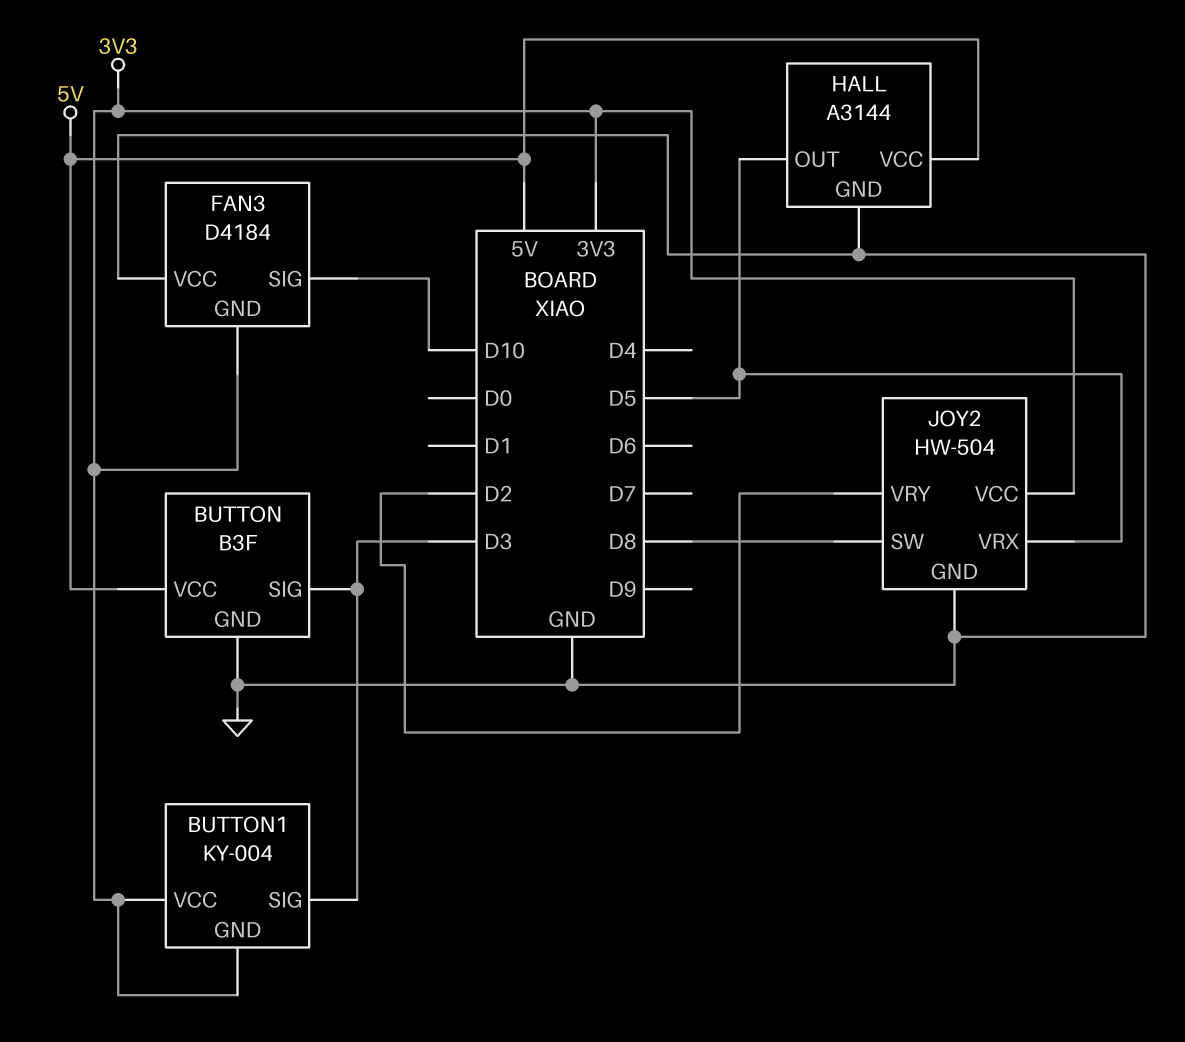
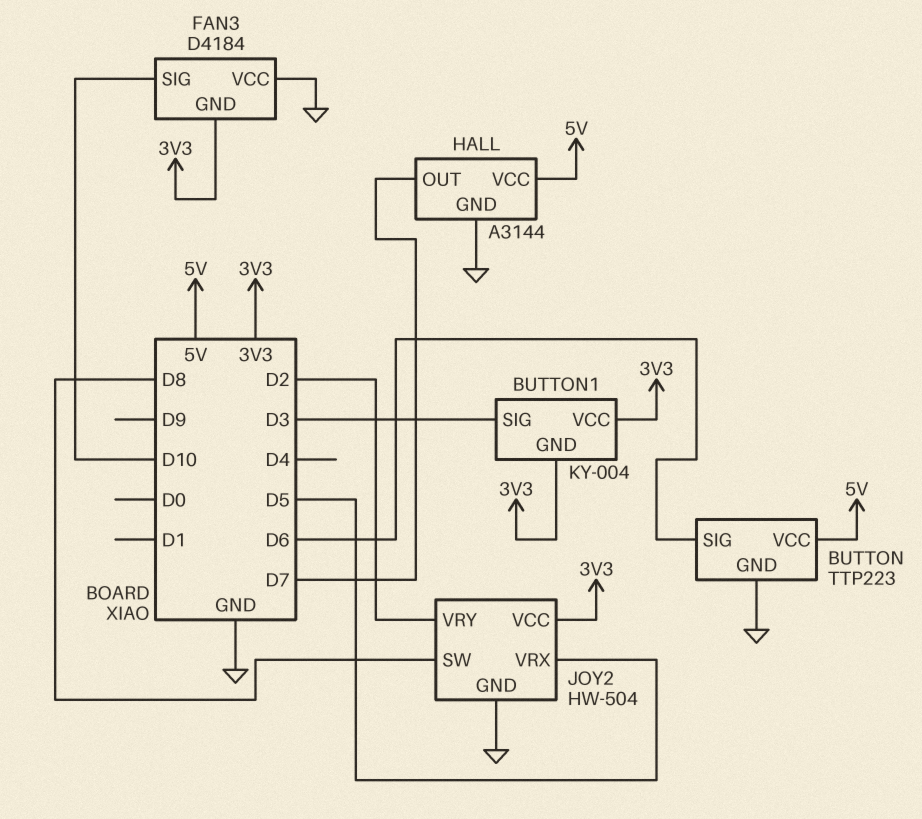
BUTTON: B3F -> TTP223
BUTTON pin SIG: D3 -> D6
HALL pin OUT: D5 -> D7

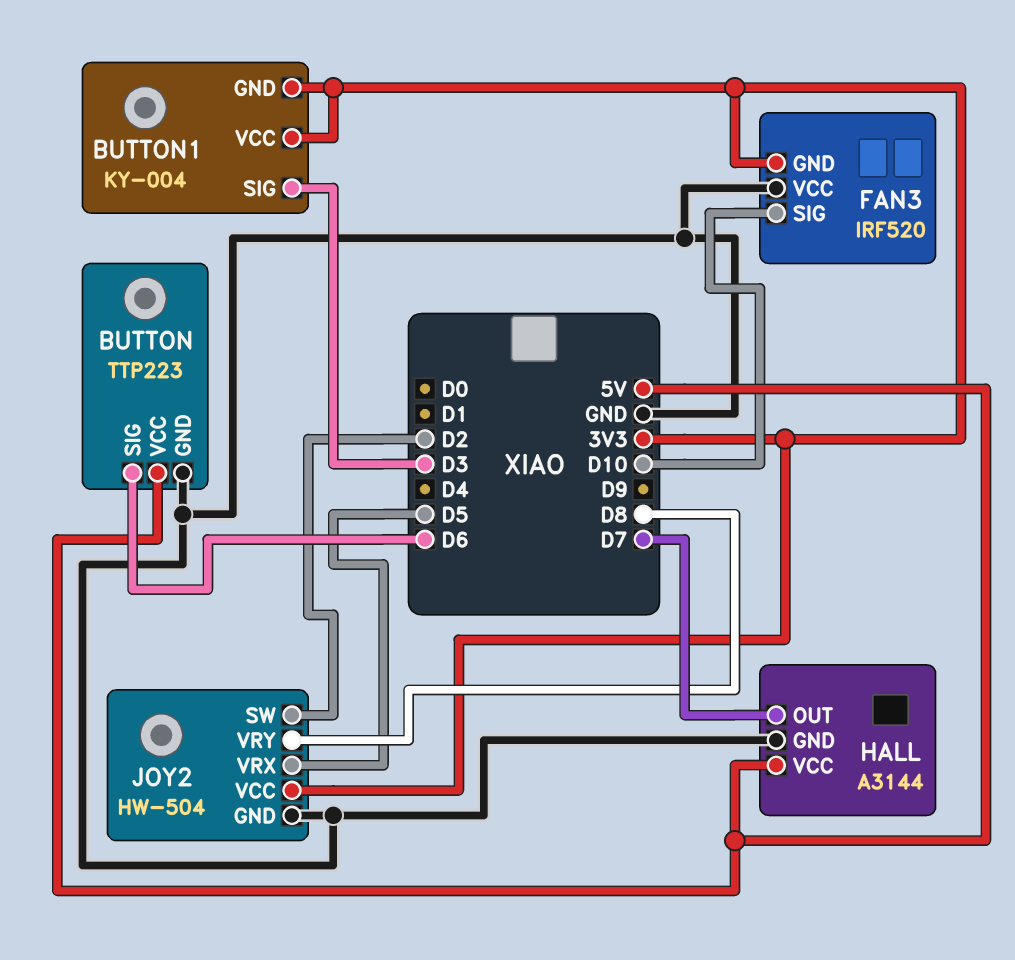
FAN3: D4184 -> IRF520
JOY2 pin SW: D8 -> D2
JOY2 pin VRY: D2 -> D8

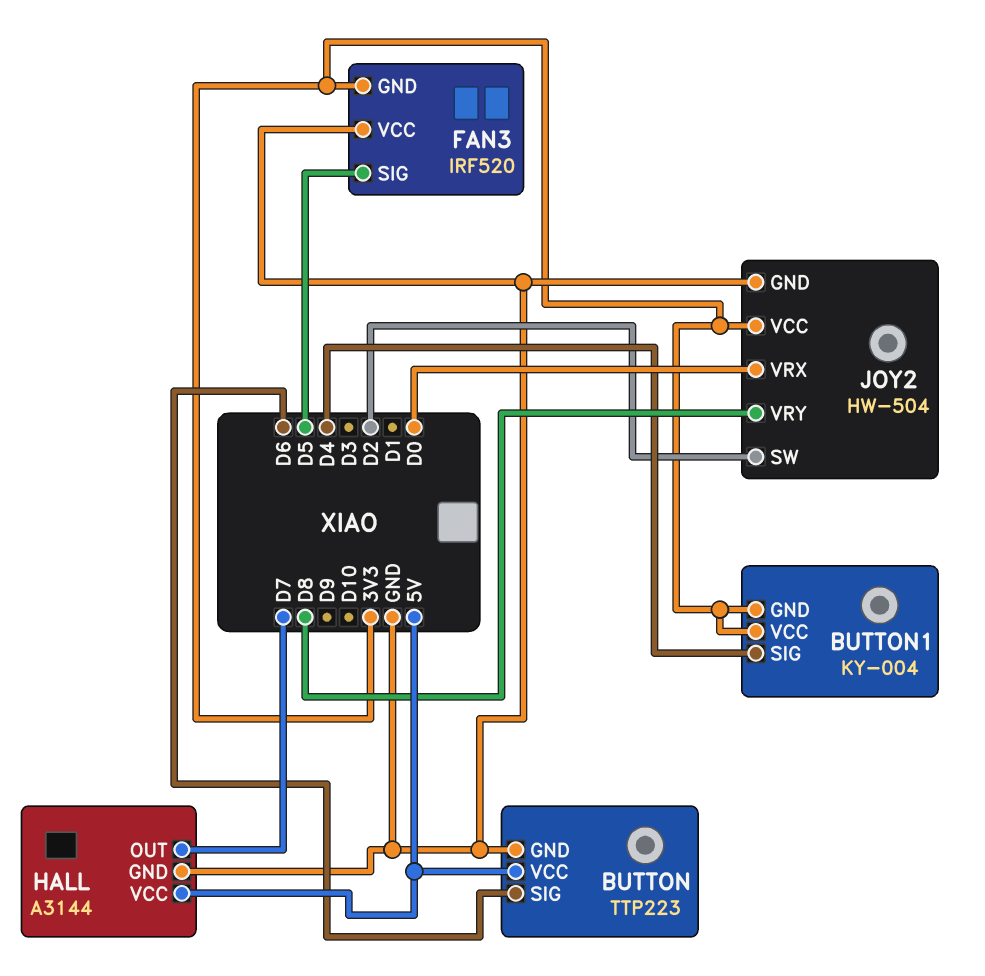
BUTTON1 pin SIG: D3 -> D4
FAN3 pin SIG: D10 -> D5
JOY2 pin VRX: D5 -> D0

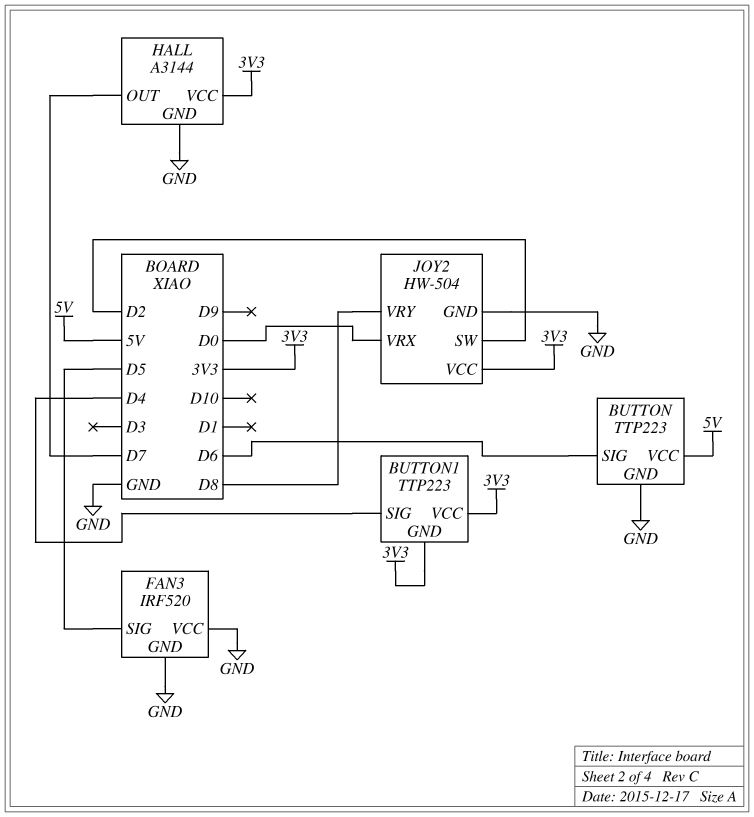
BUTTON1: KY-004 -> TTP223
FAN3 pin GND: 3V3 -> GND
HALL pin VCC: 5V -> 3V3

